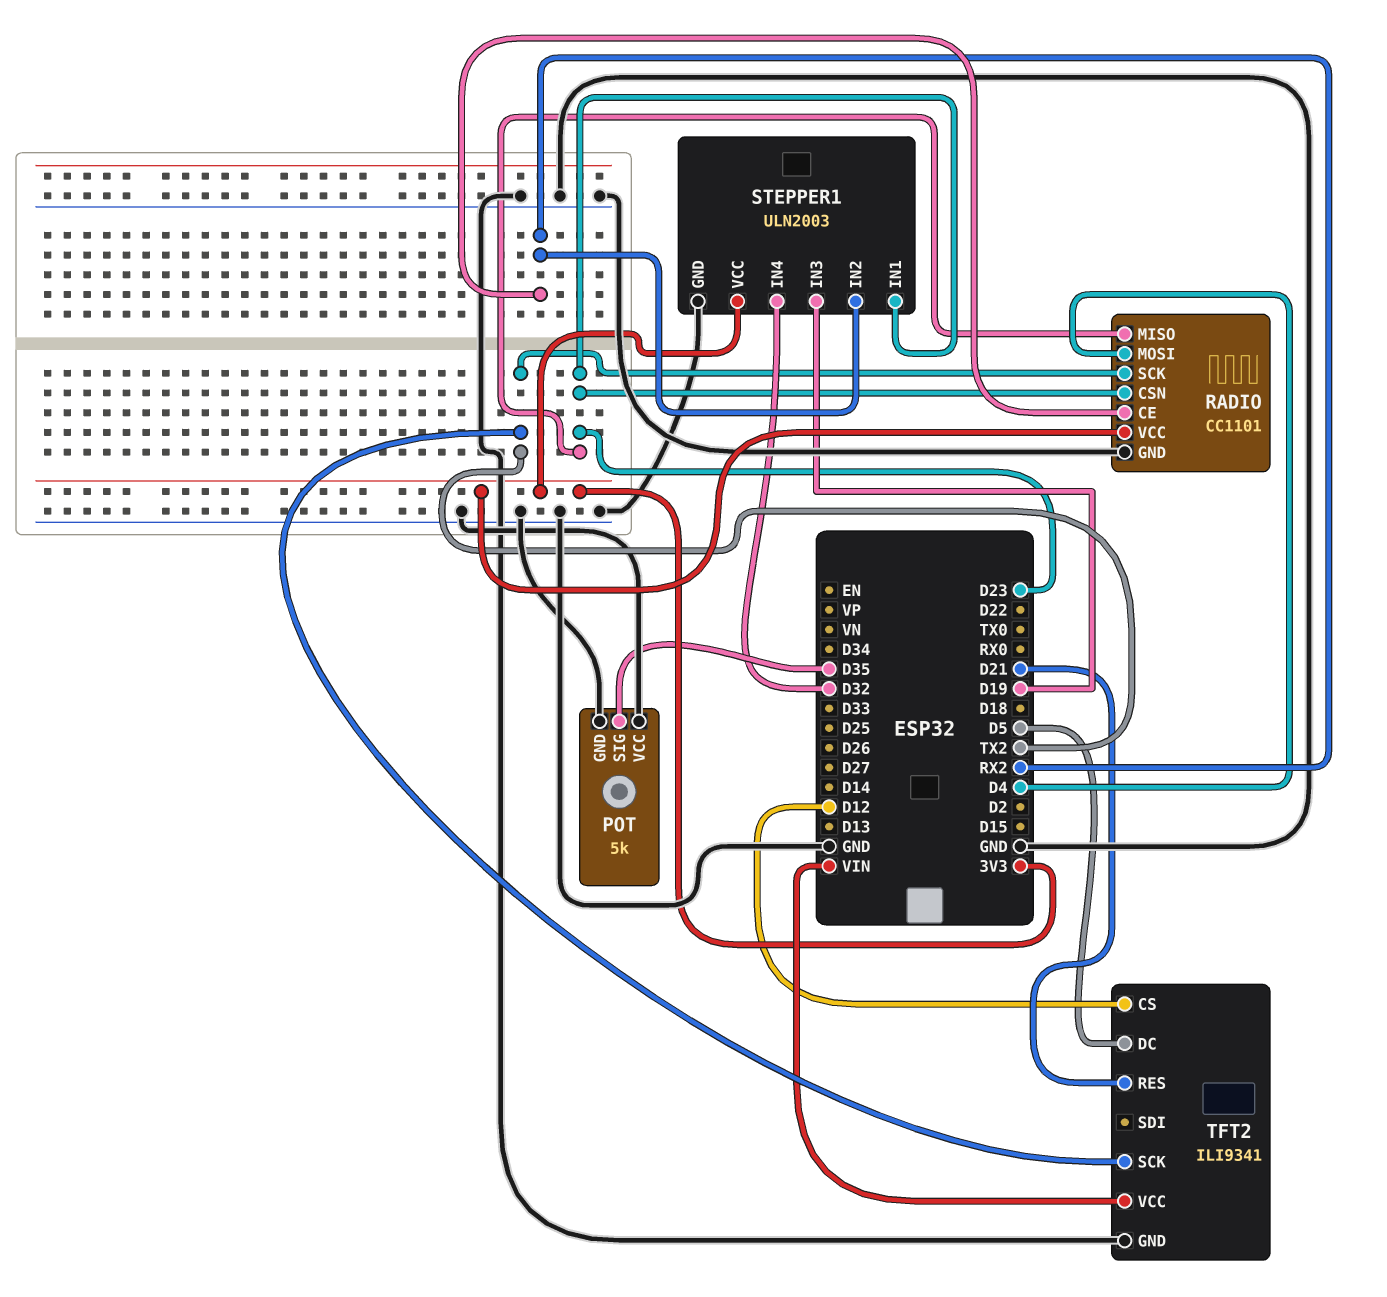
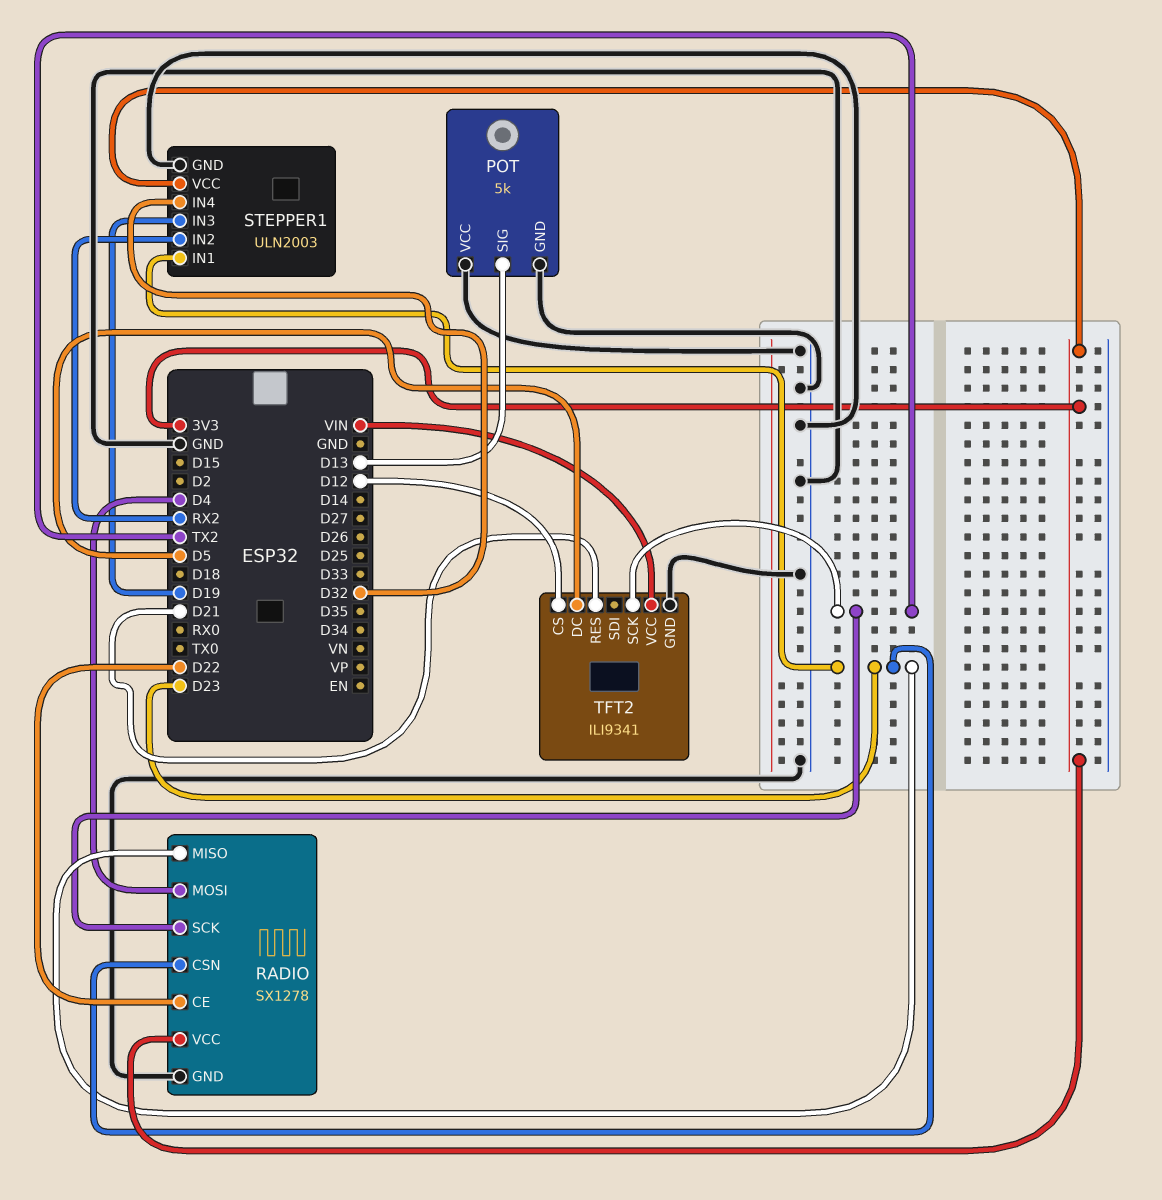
POT pin SIG: D35 -> D13
RADIO: CC1101 -> SX1278
RADIO pin CE: RX2 -> D22

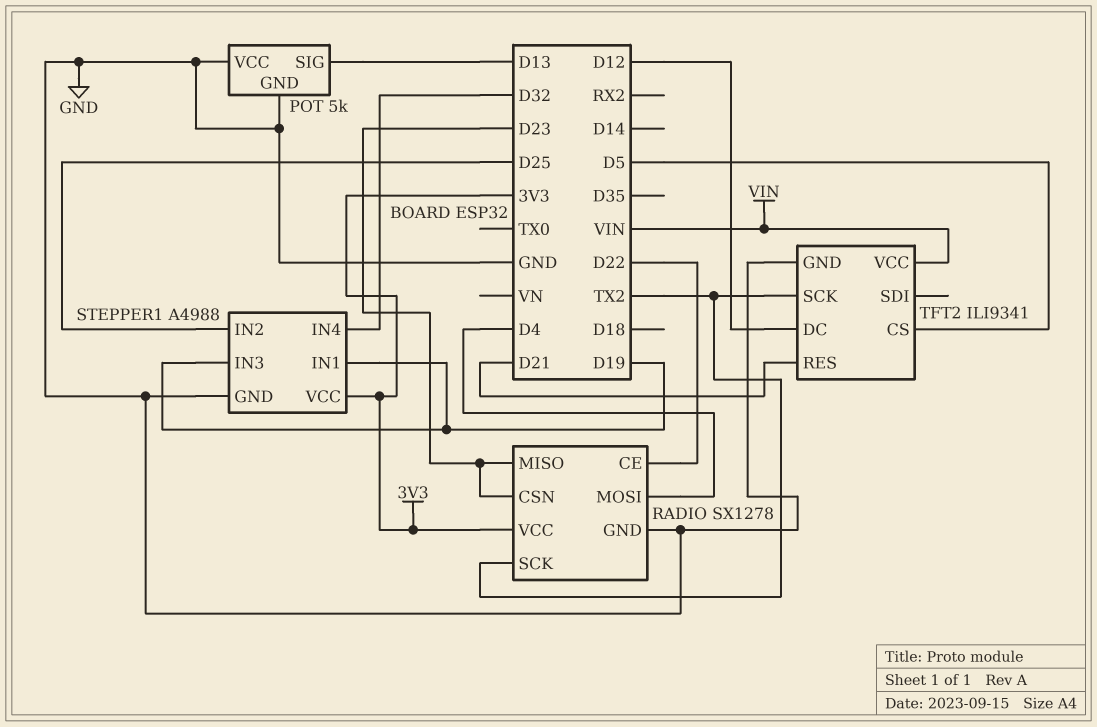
STEPPER1: ULN2003 -> A4988
STEPPER1 pin IN1: D23 -> D19
STEPPER1 pin IN2: RX2 -> D25
TFT2 pin CS: D12 -> D5
TFT2 pin DC: D5 -> D12

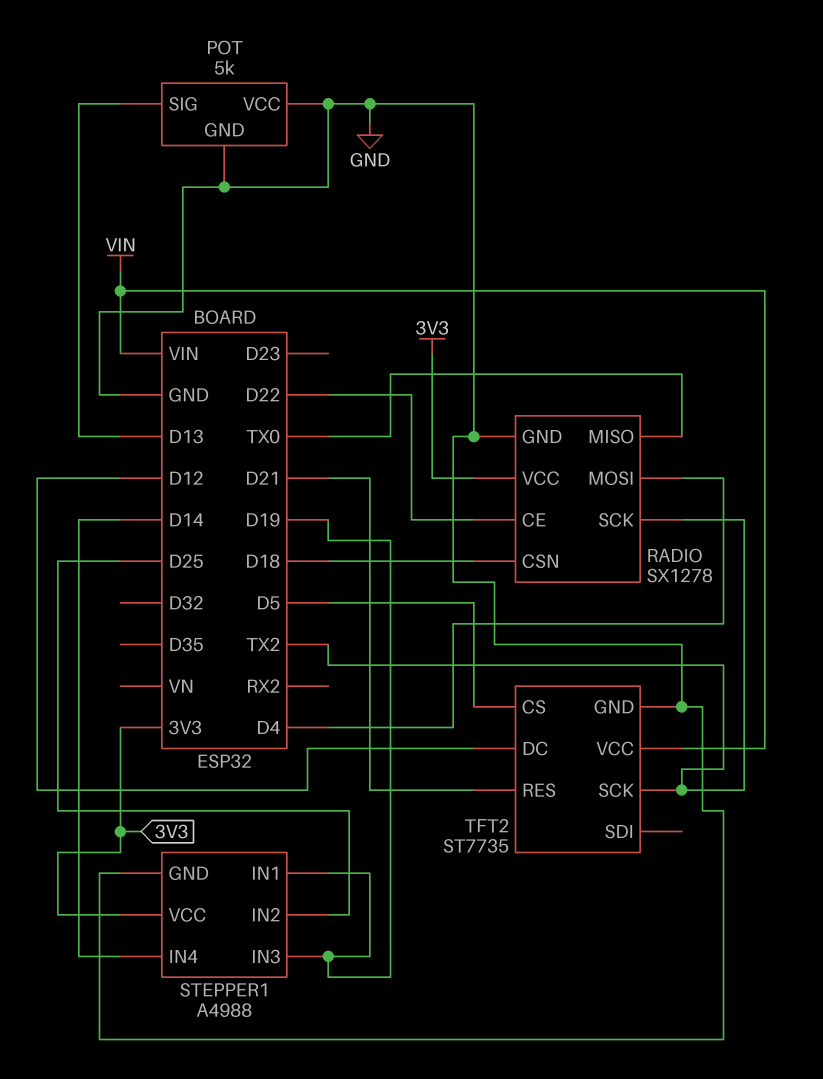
RADIO pin CSN: D23 -> D18
RADIO pin MISO: D23 -> TX0
STEPPER1 pin IN4: D32 -> D14
TFT2: ILI9341 -> ST7735

